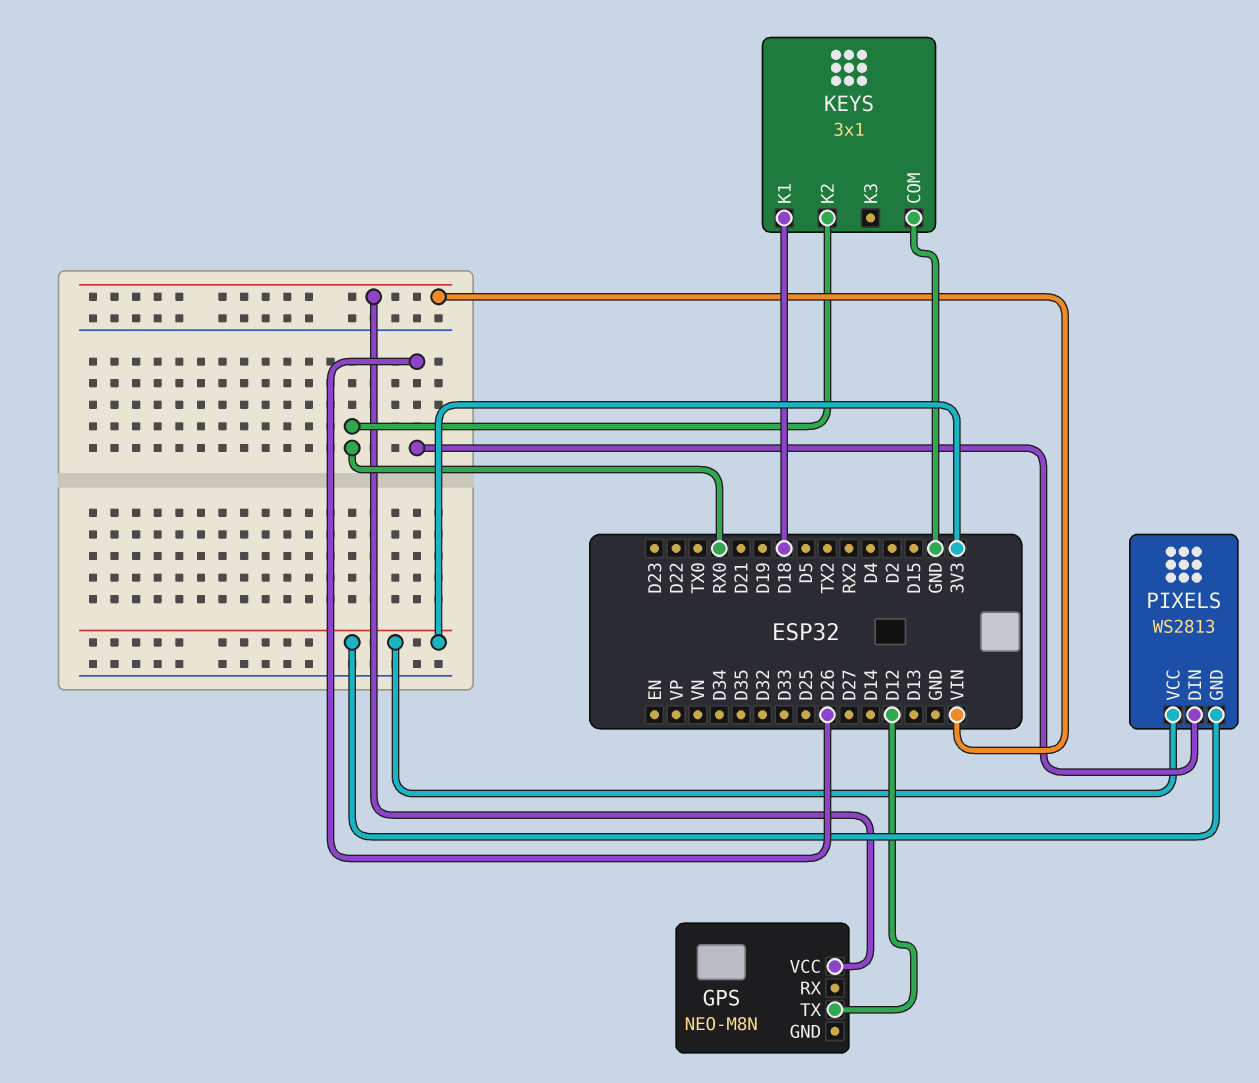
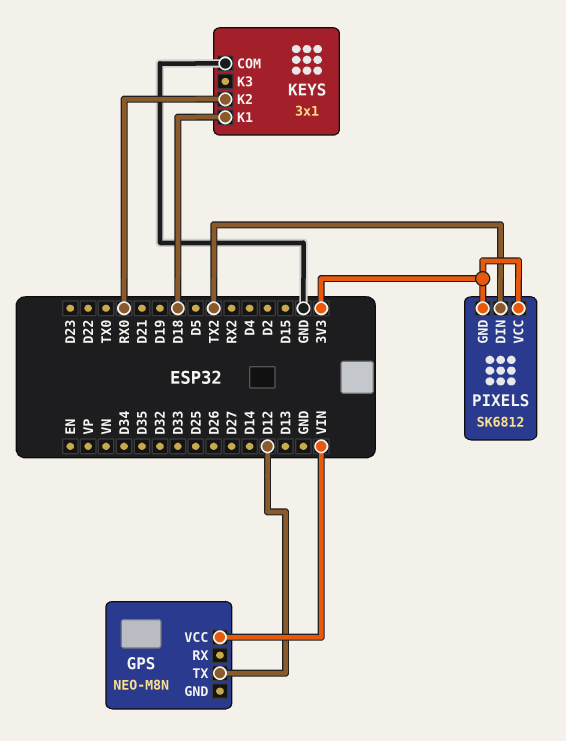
PIXELS: WS2813 -> SK6812
PIXELS pin DIN: D26 -> TX2

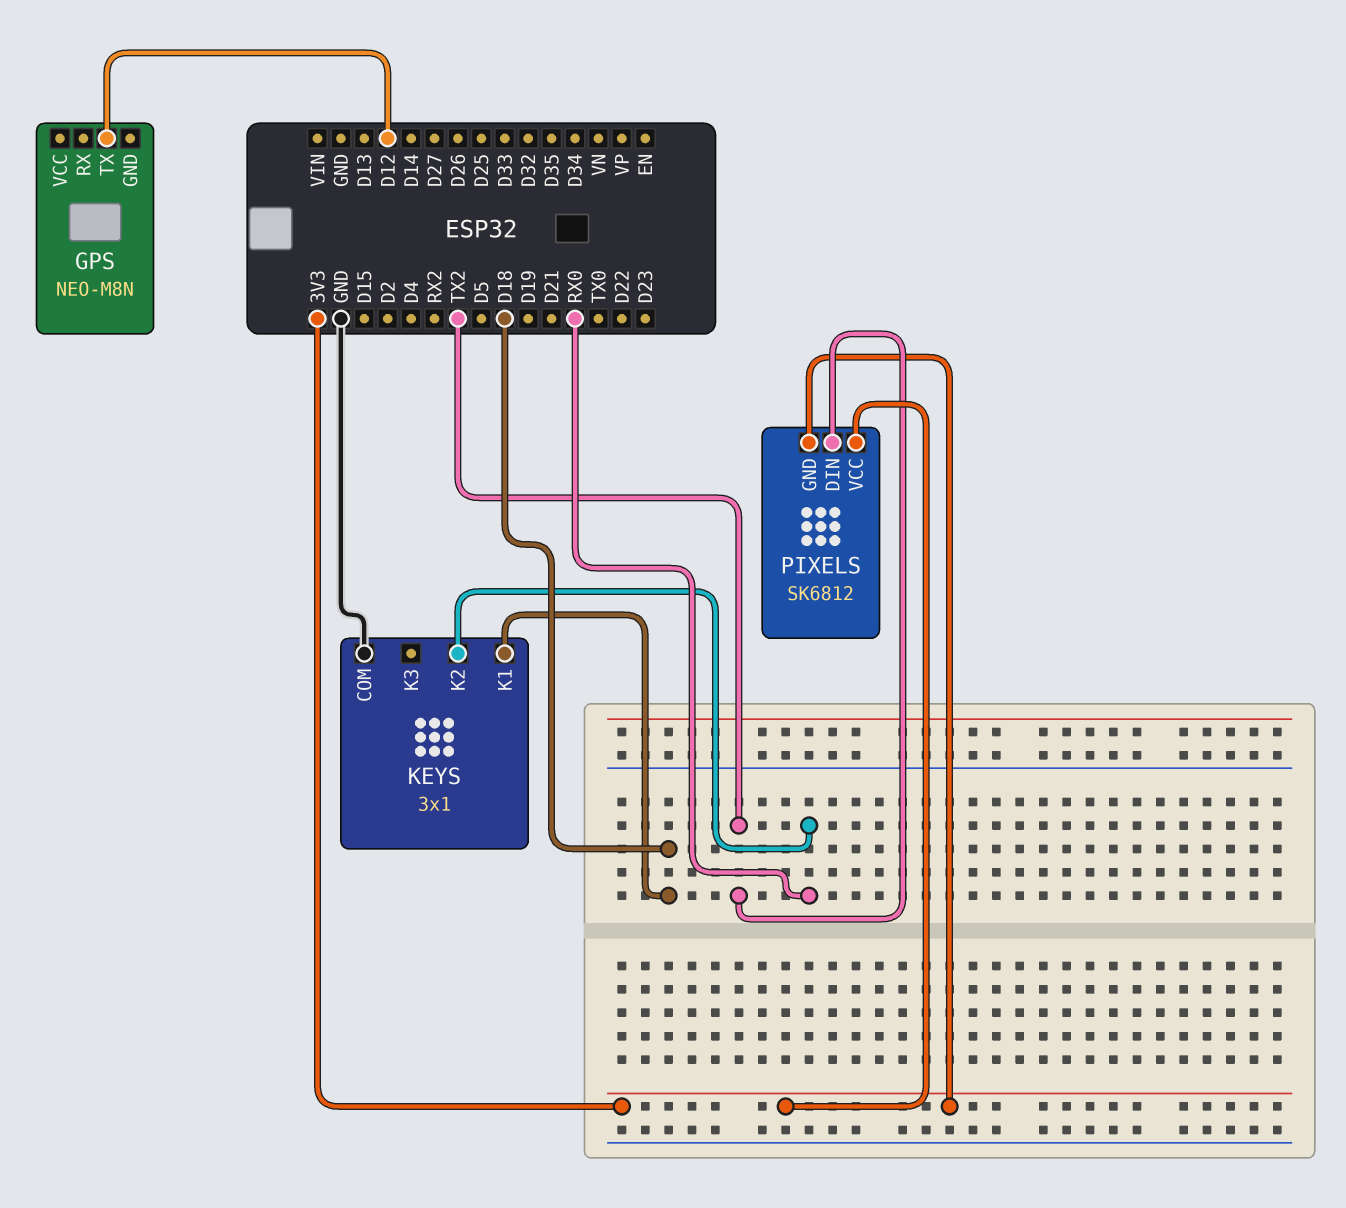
GPS pin VCC: VIN -> none

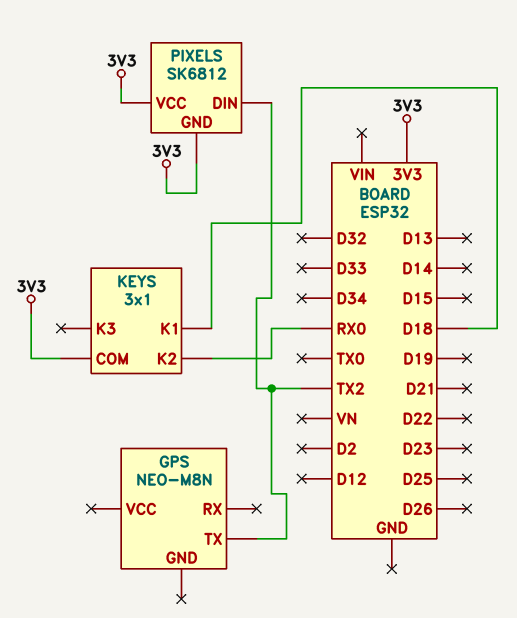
GPS pin TX: D12 -> TX2
KEYS pin COM: GND -> 3V3

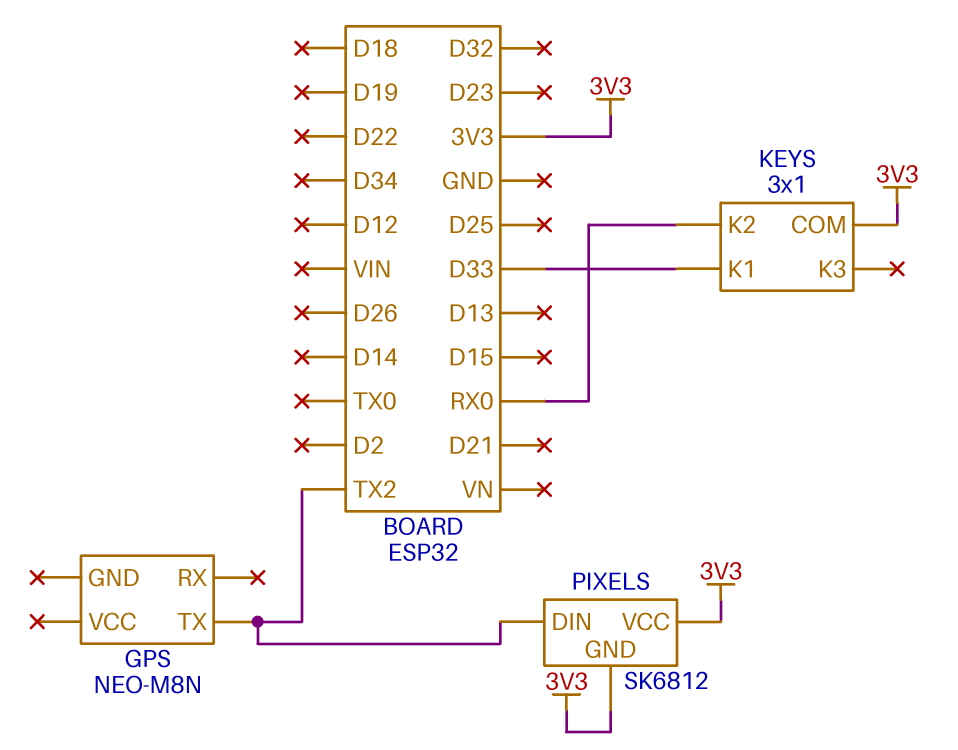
KEYS pin K1: D18 -> D33

